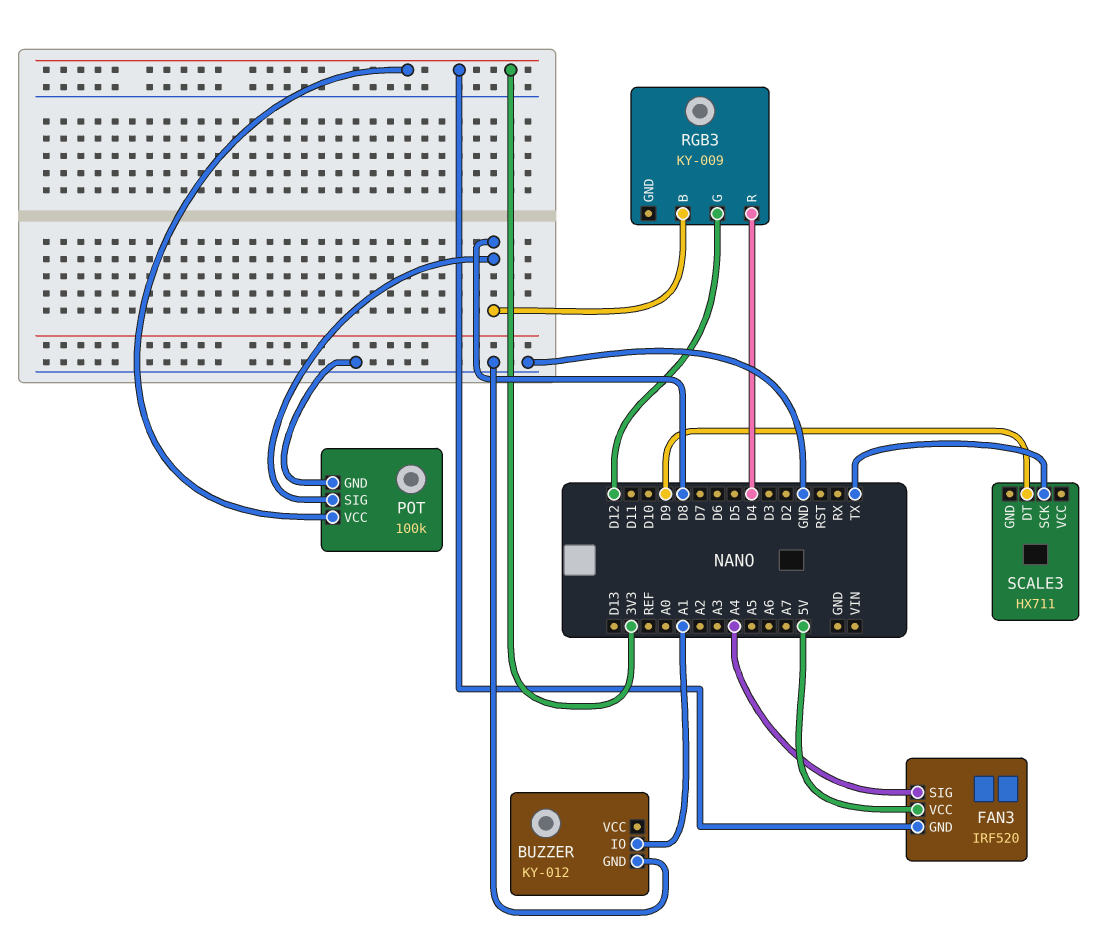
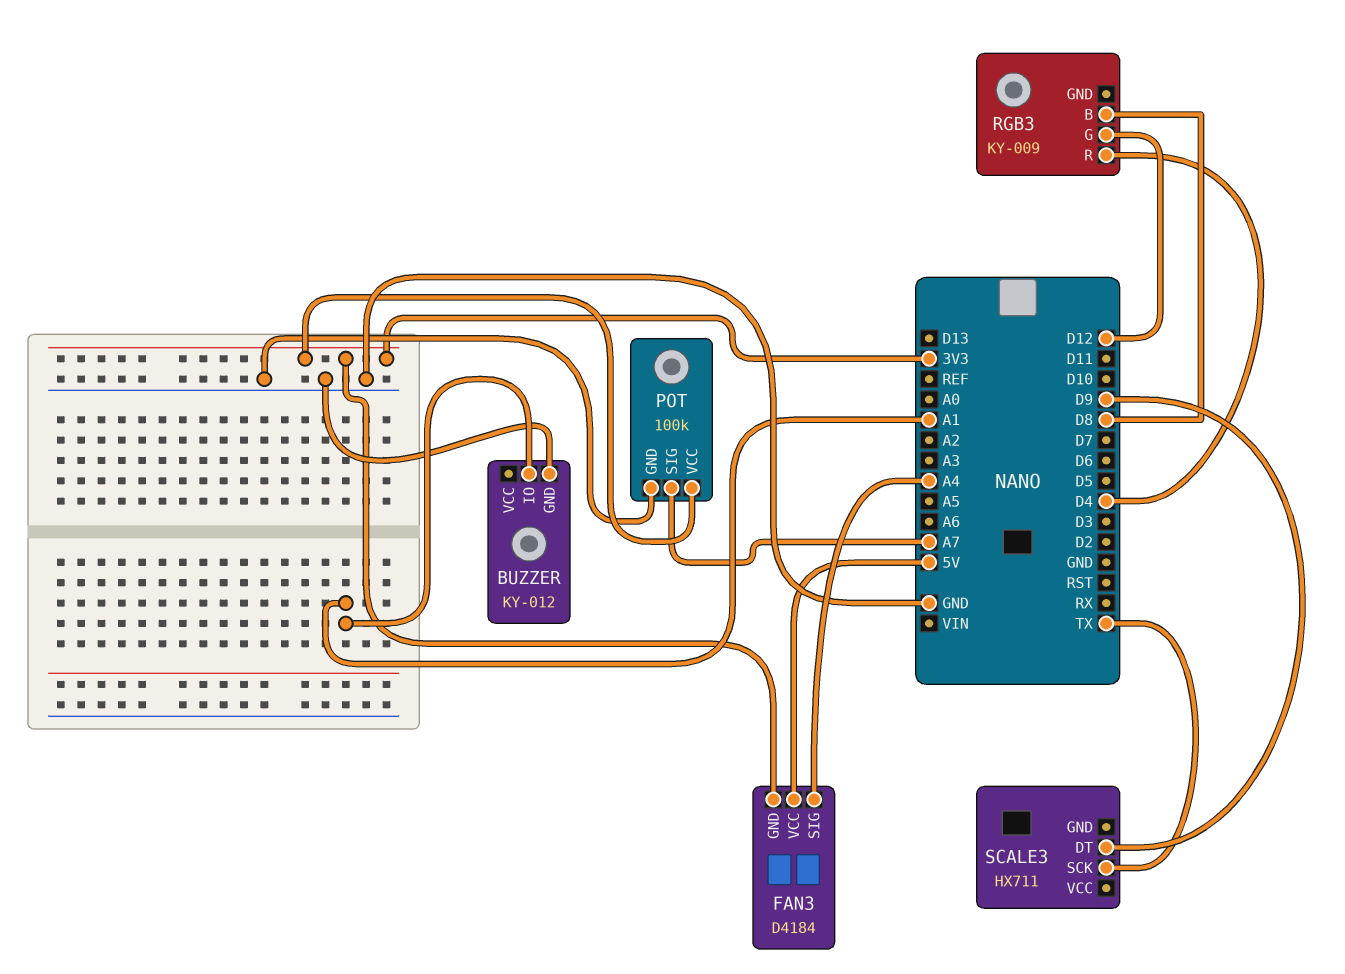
FAN3: IRF520 -> D4184
POT pin SIG: D8 -> A7

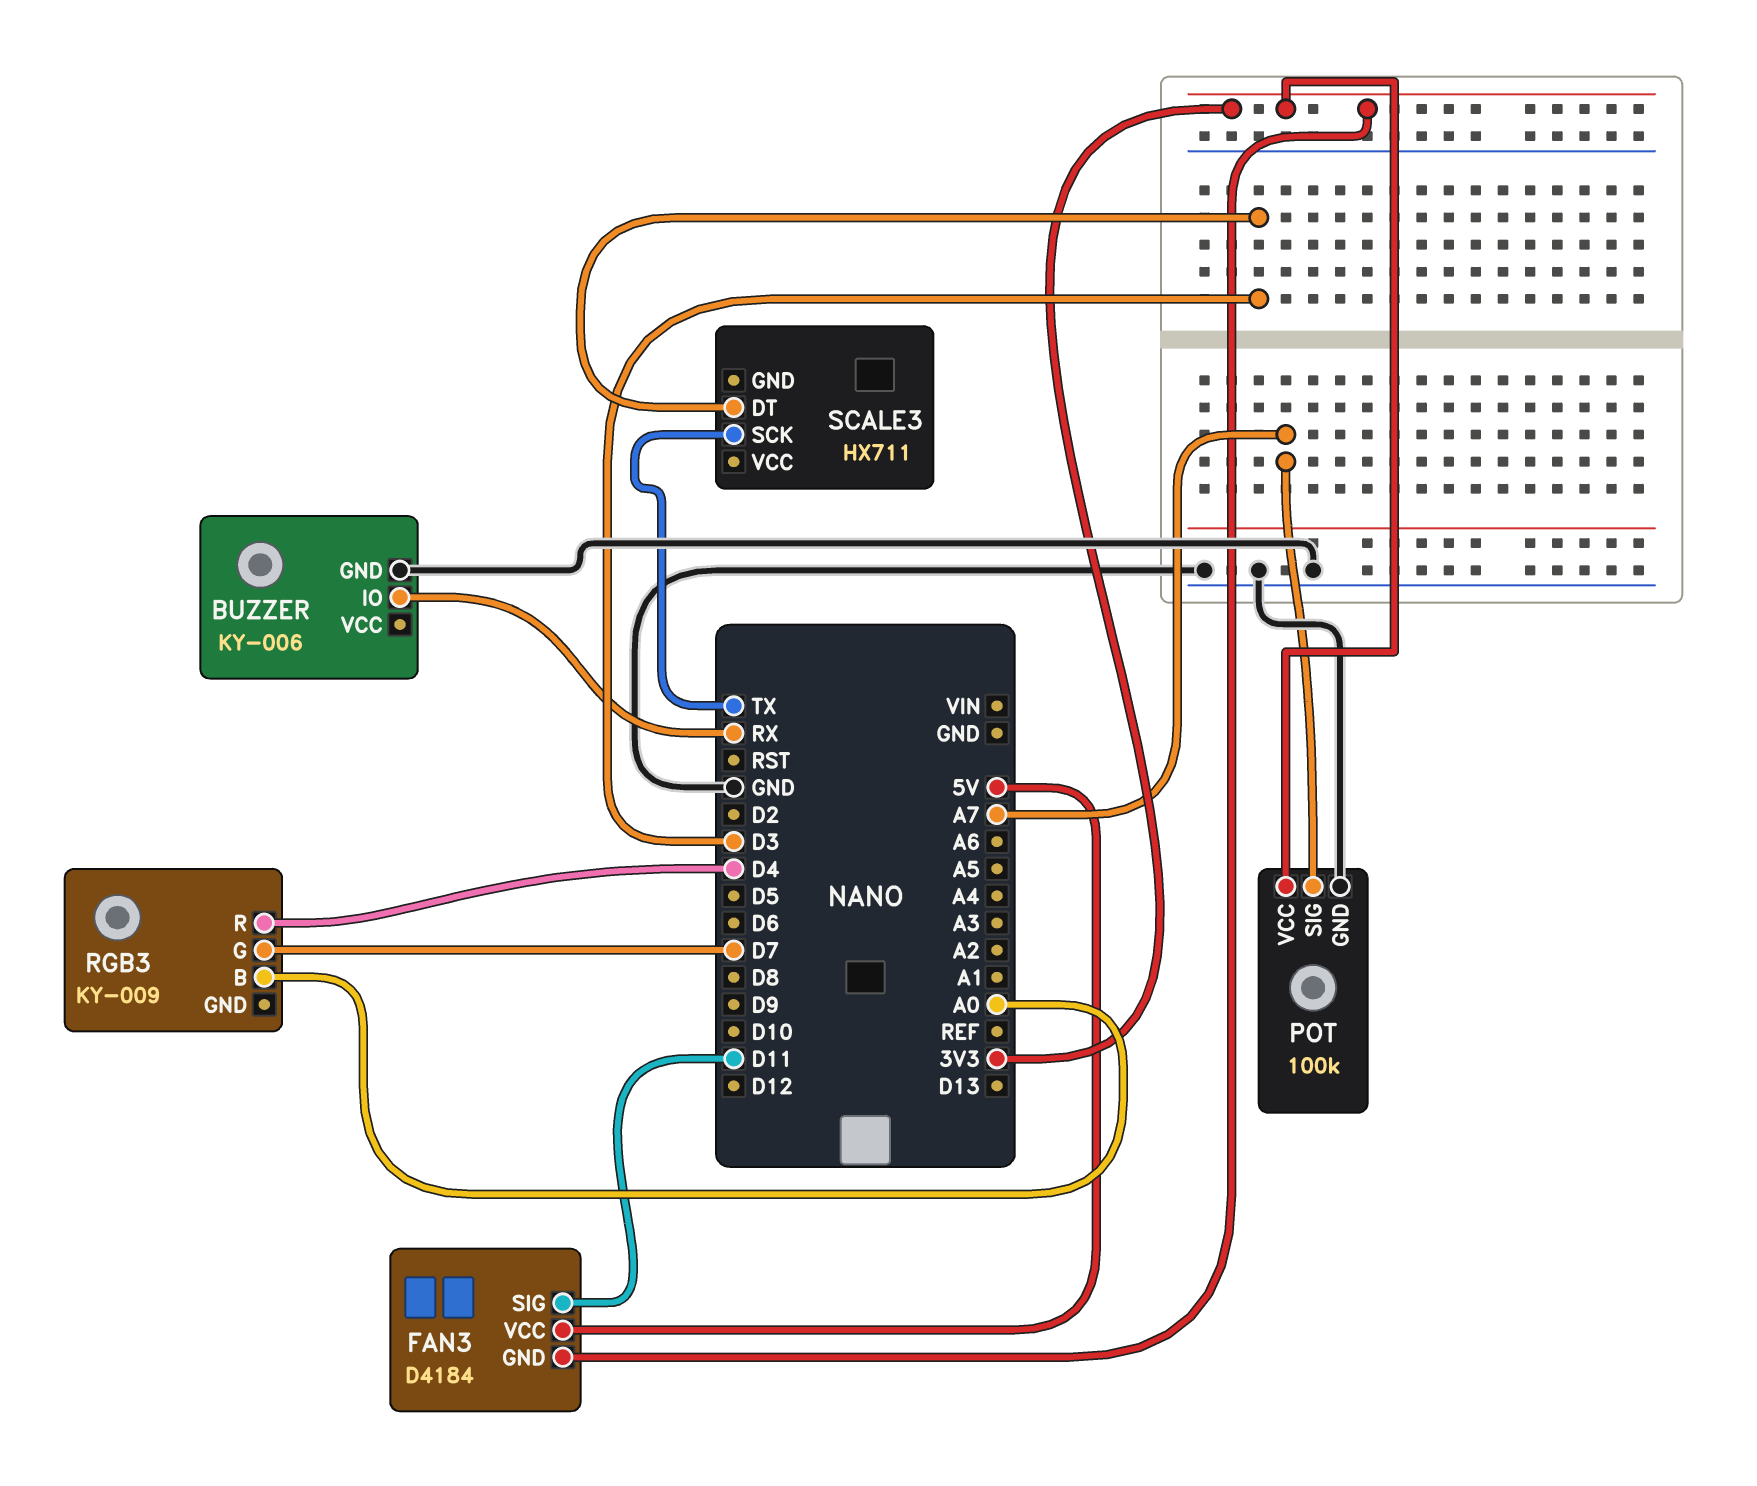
BUZZER: KY-012 -> KY-006
BUZZER pin IO: A1 -> RX
FAN3 pin SIG: A4 -> D11
RGB3 pin B: D8 -> A0
RGB3 pin G: D12 -> D7
SCALE3 pin DT: D9 -> D3

